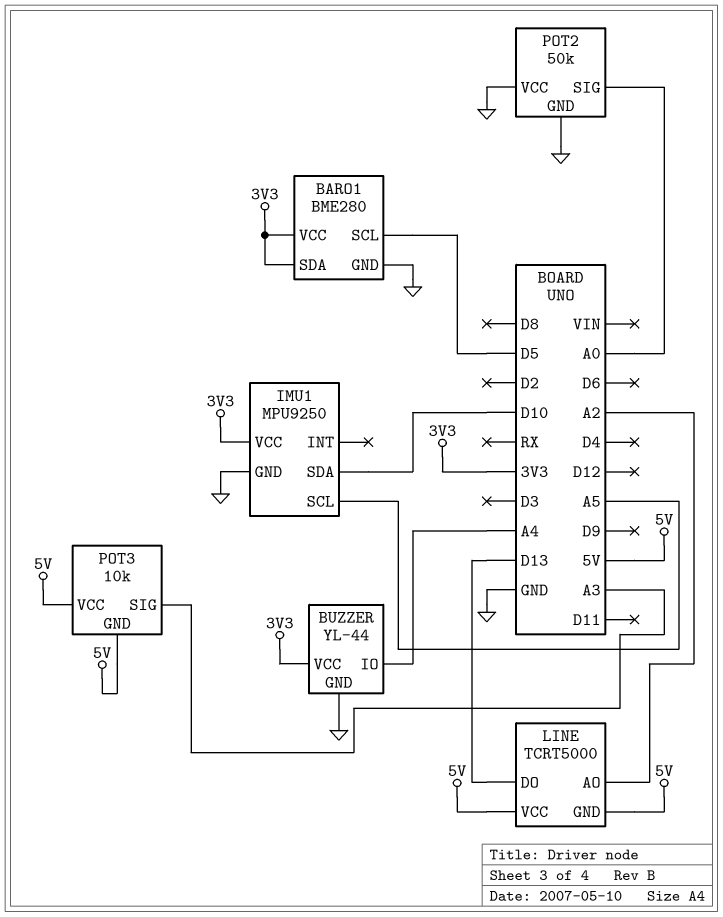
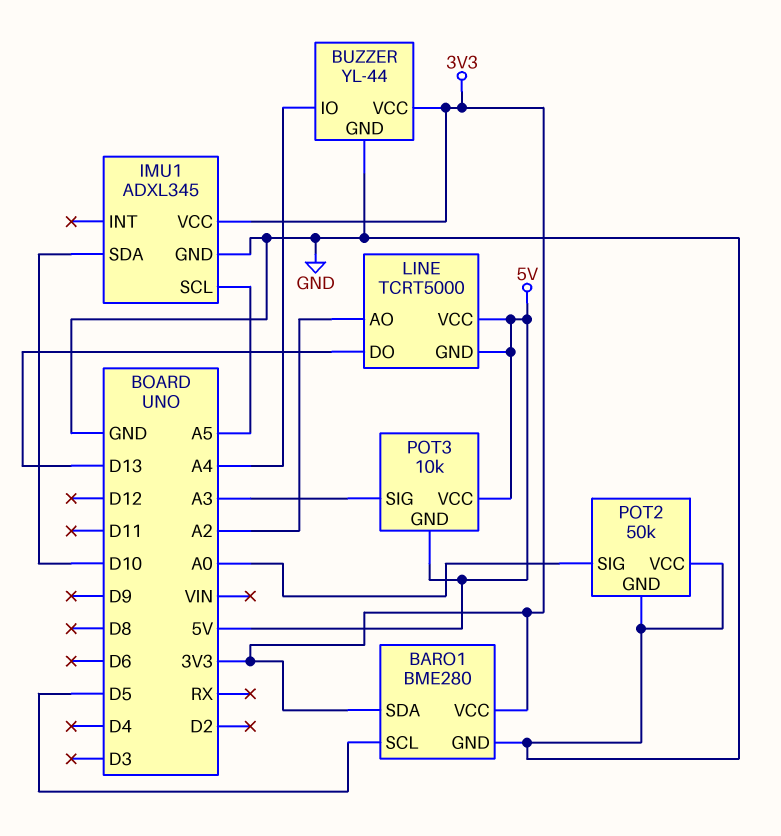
IMU1: MPU9250 -> ADXL345

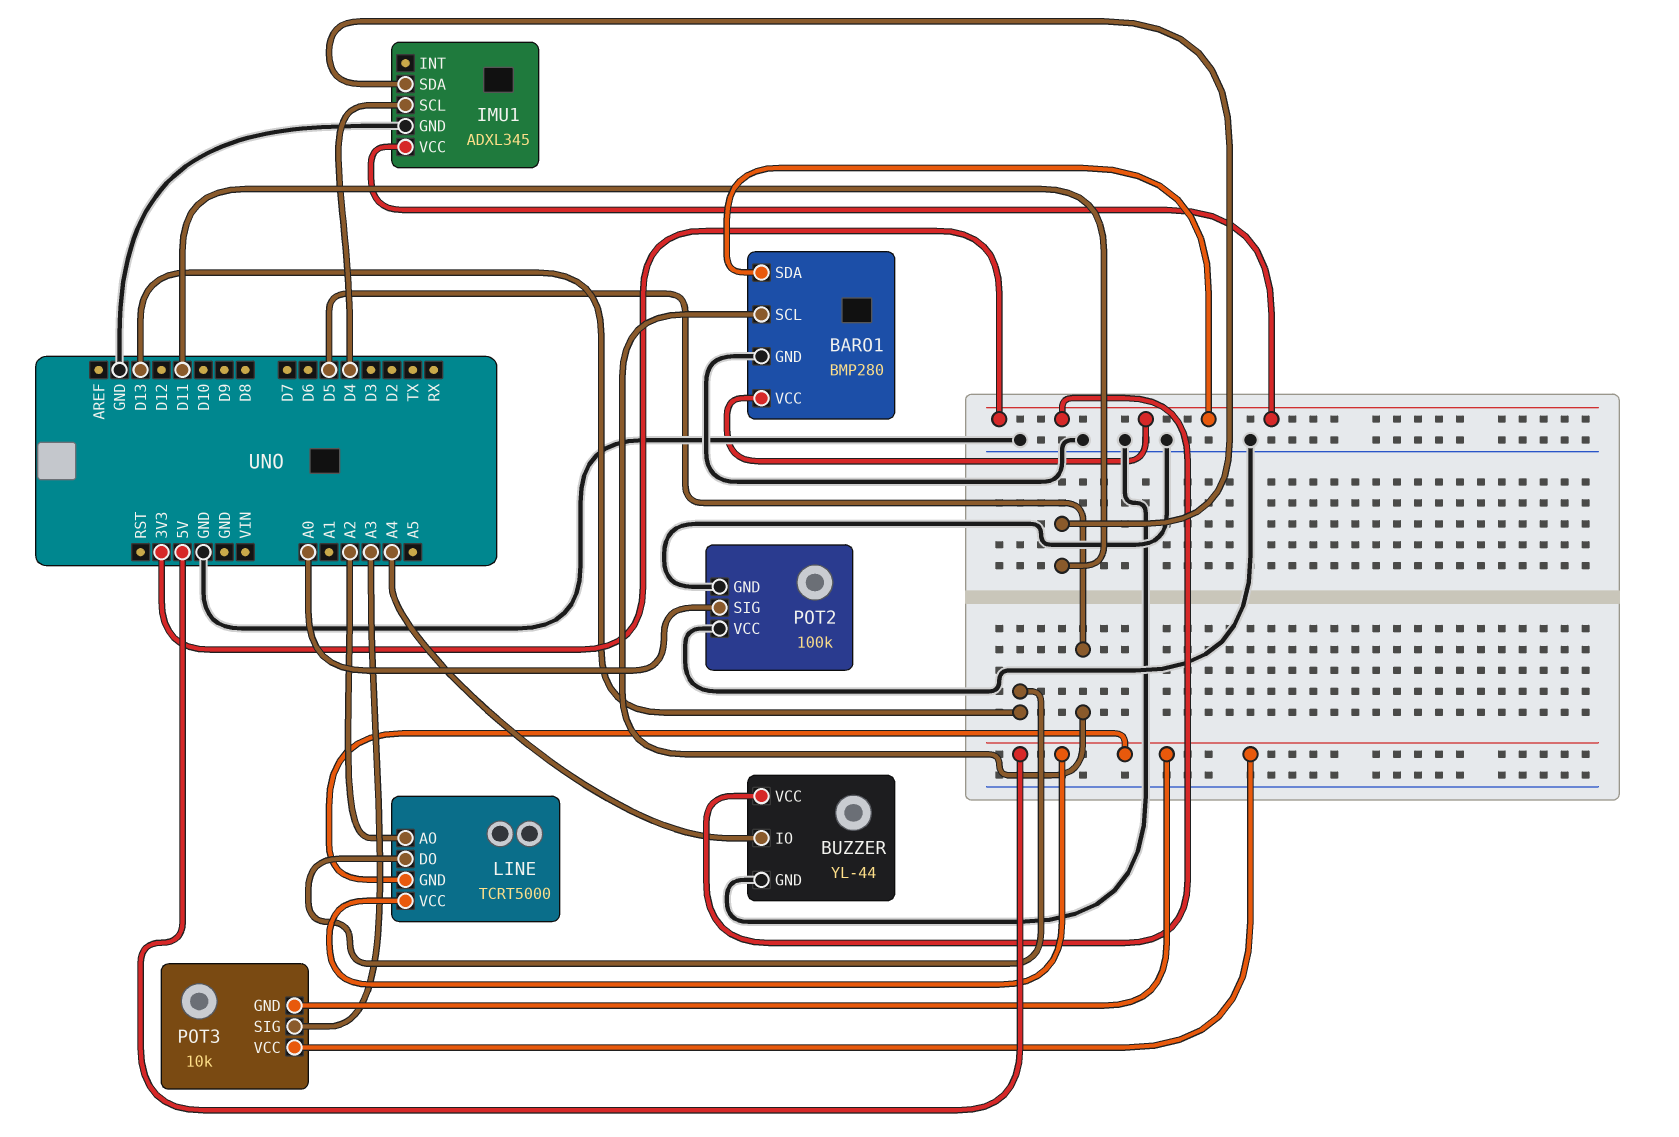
BARO1: BME280 -> BMP280
IMU1 pin SCL: A5 -> D4
IMU1 pin SDA: D10 -> D11
POT2: 50k -> 100k

